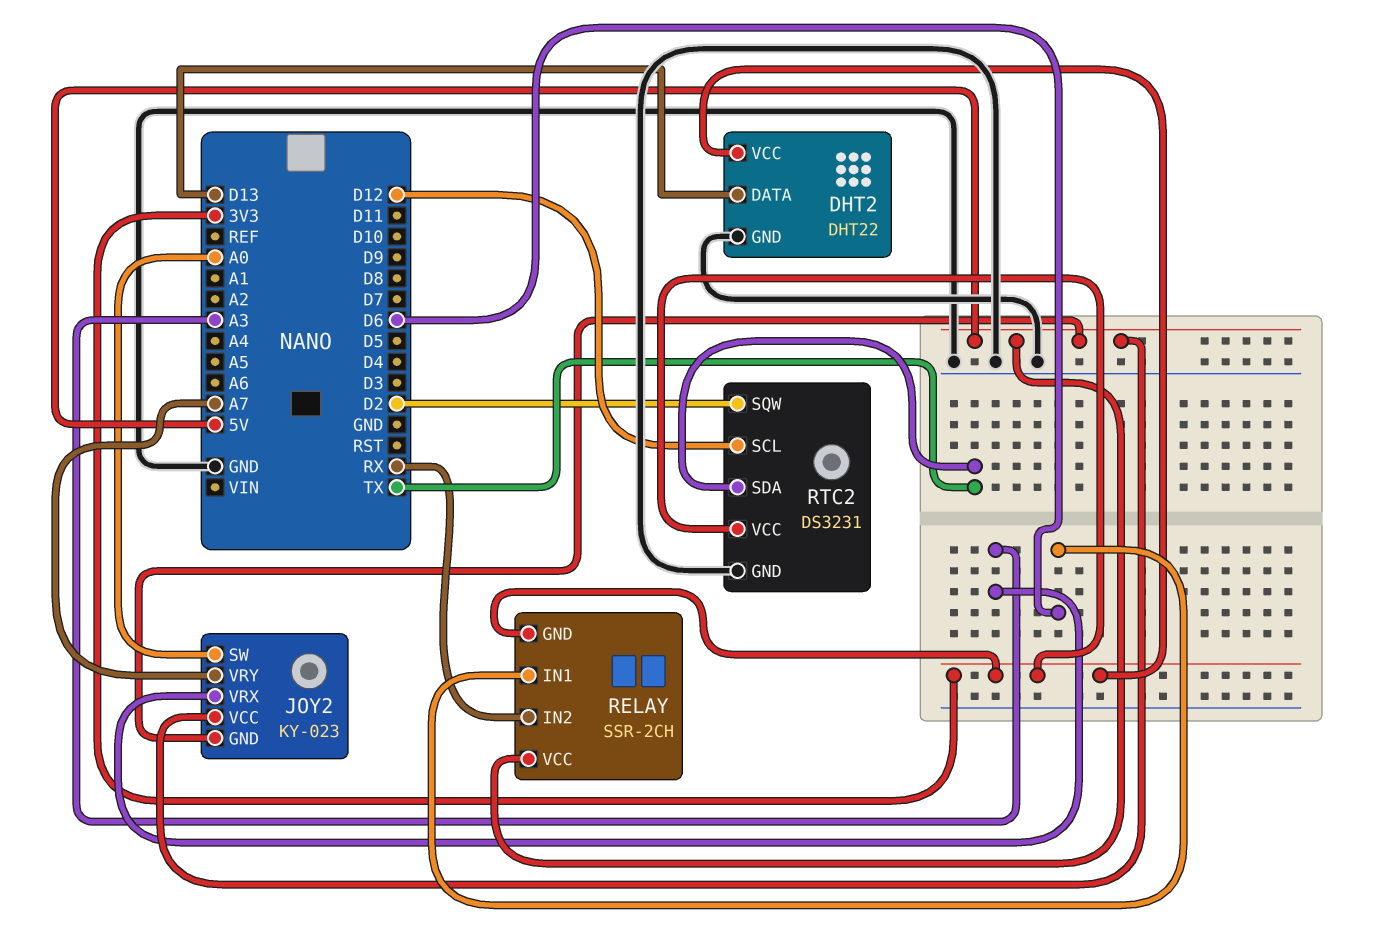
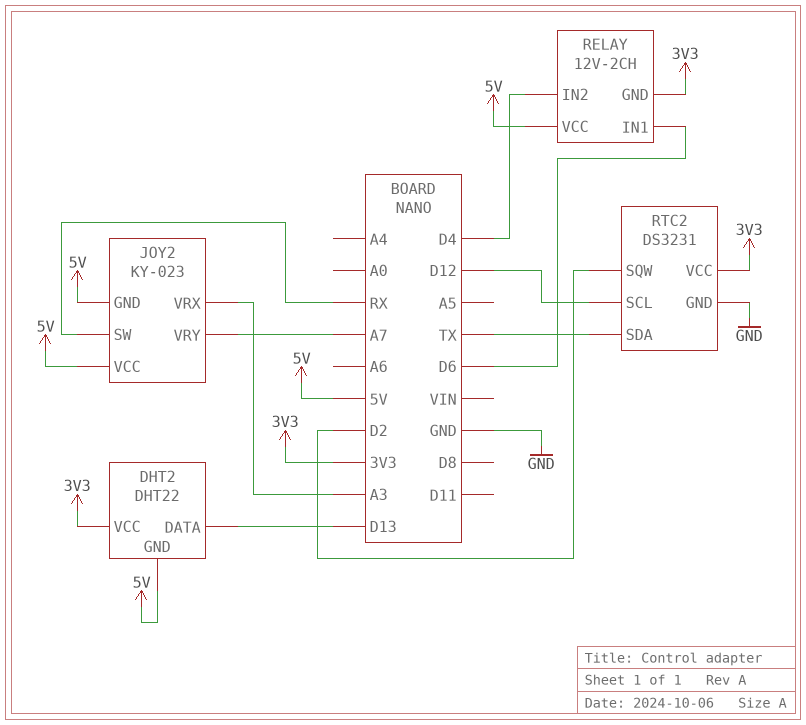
DHT2 pin GND: GND -> 5V
JOY2 pin SW: A0 -> RX
RELAY: SSR-2CH -> 12V-2CH
RELAY pin IN2: RX -> D4

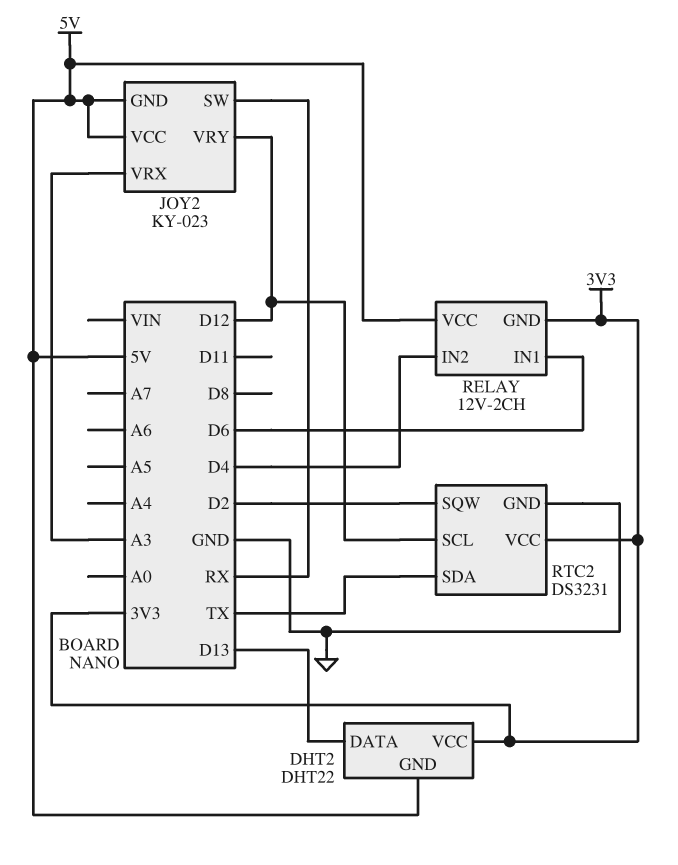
JOY2 pin VRY: A7 -> D12

